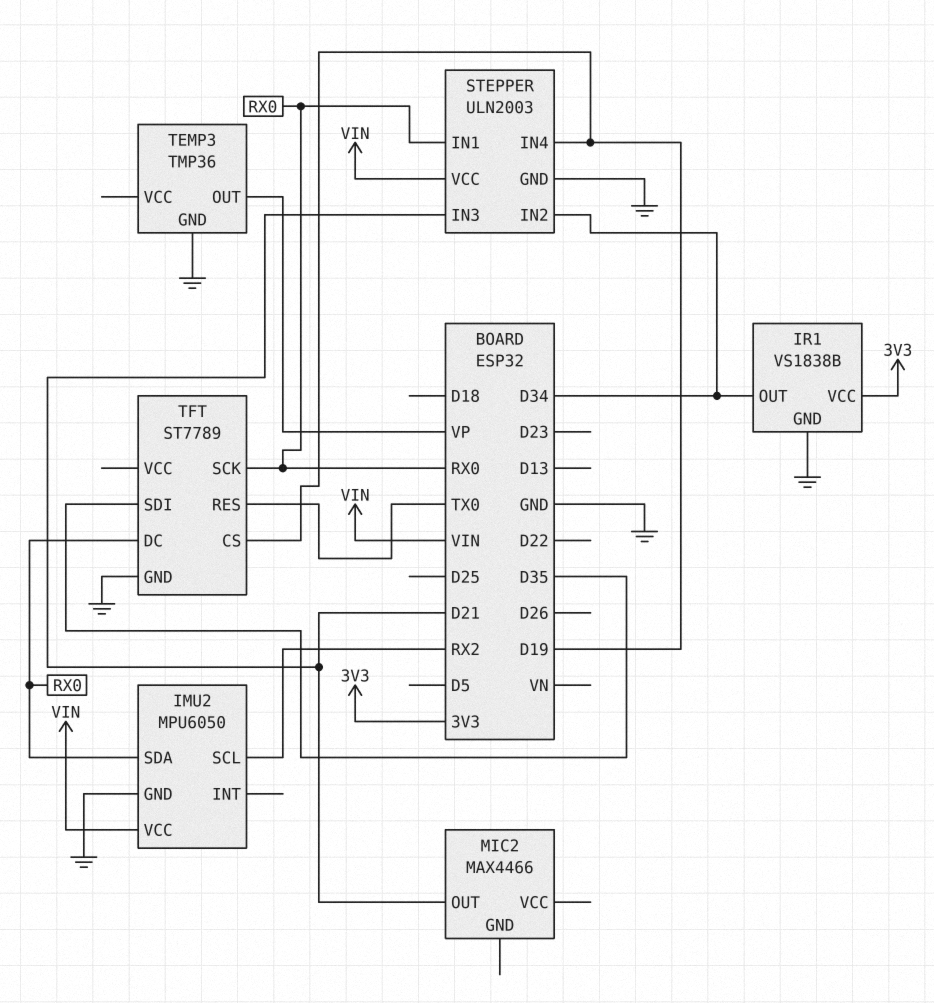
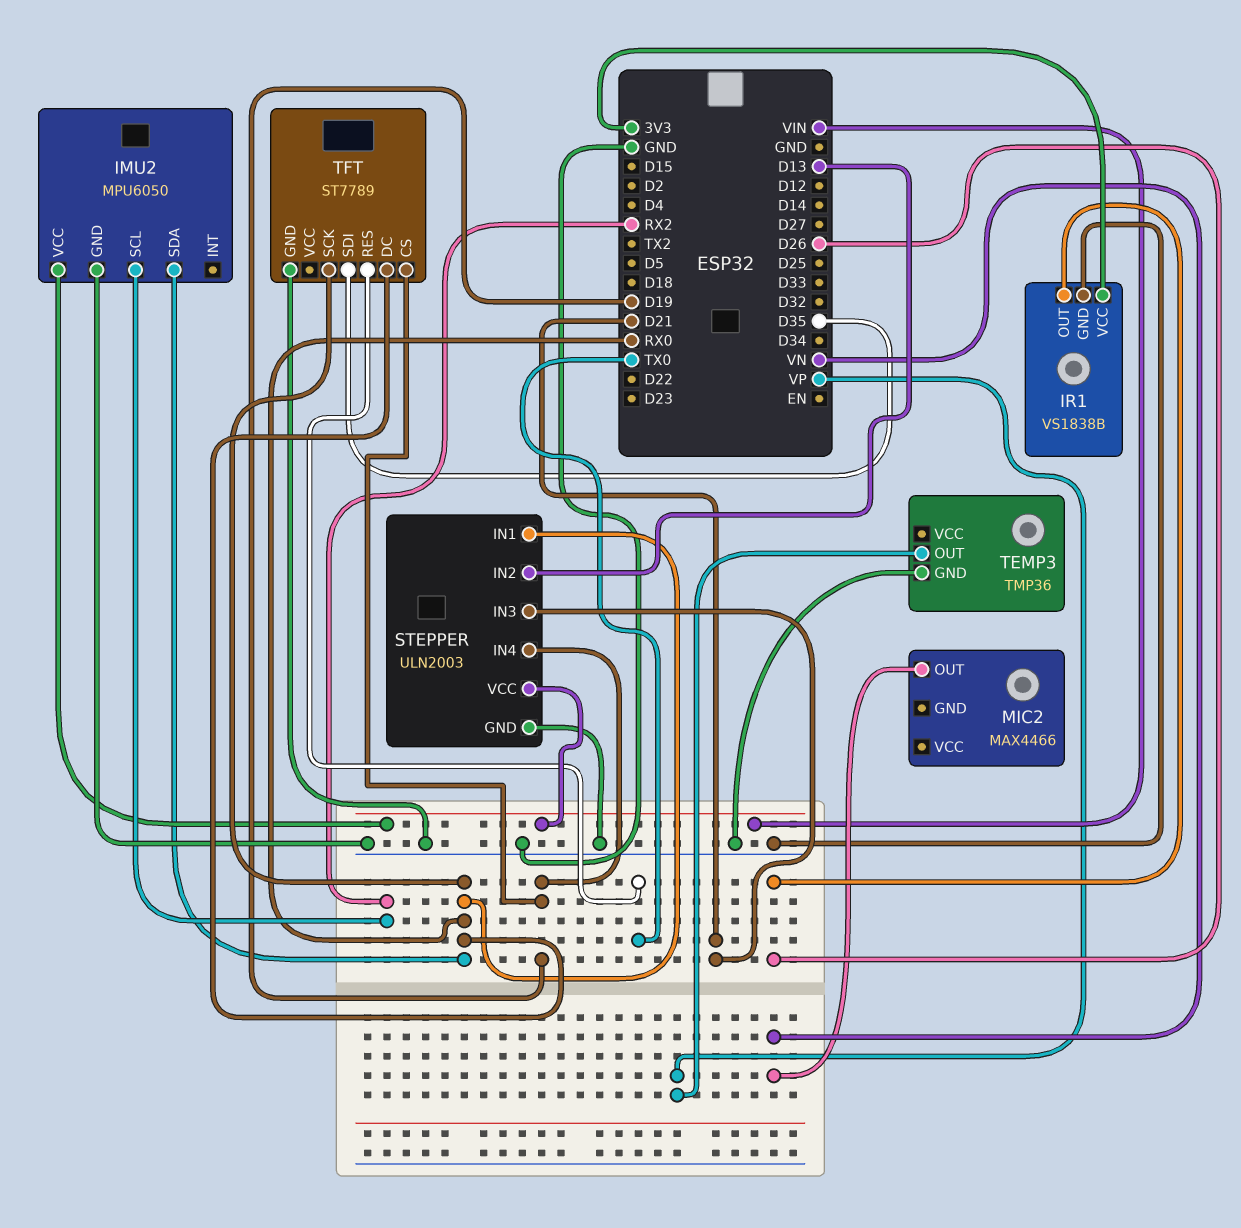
IR1 pin OUT: D34 -> D26
MIC2 pin OUT: D21 -> VN
STEPPER pin IN2: D34 -> D13

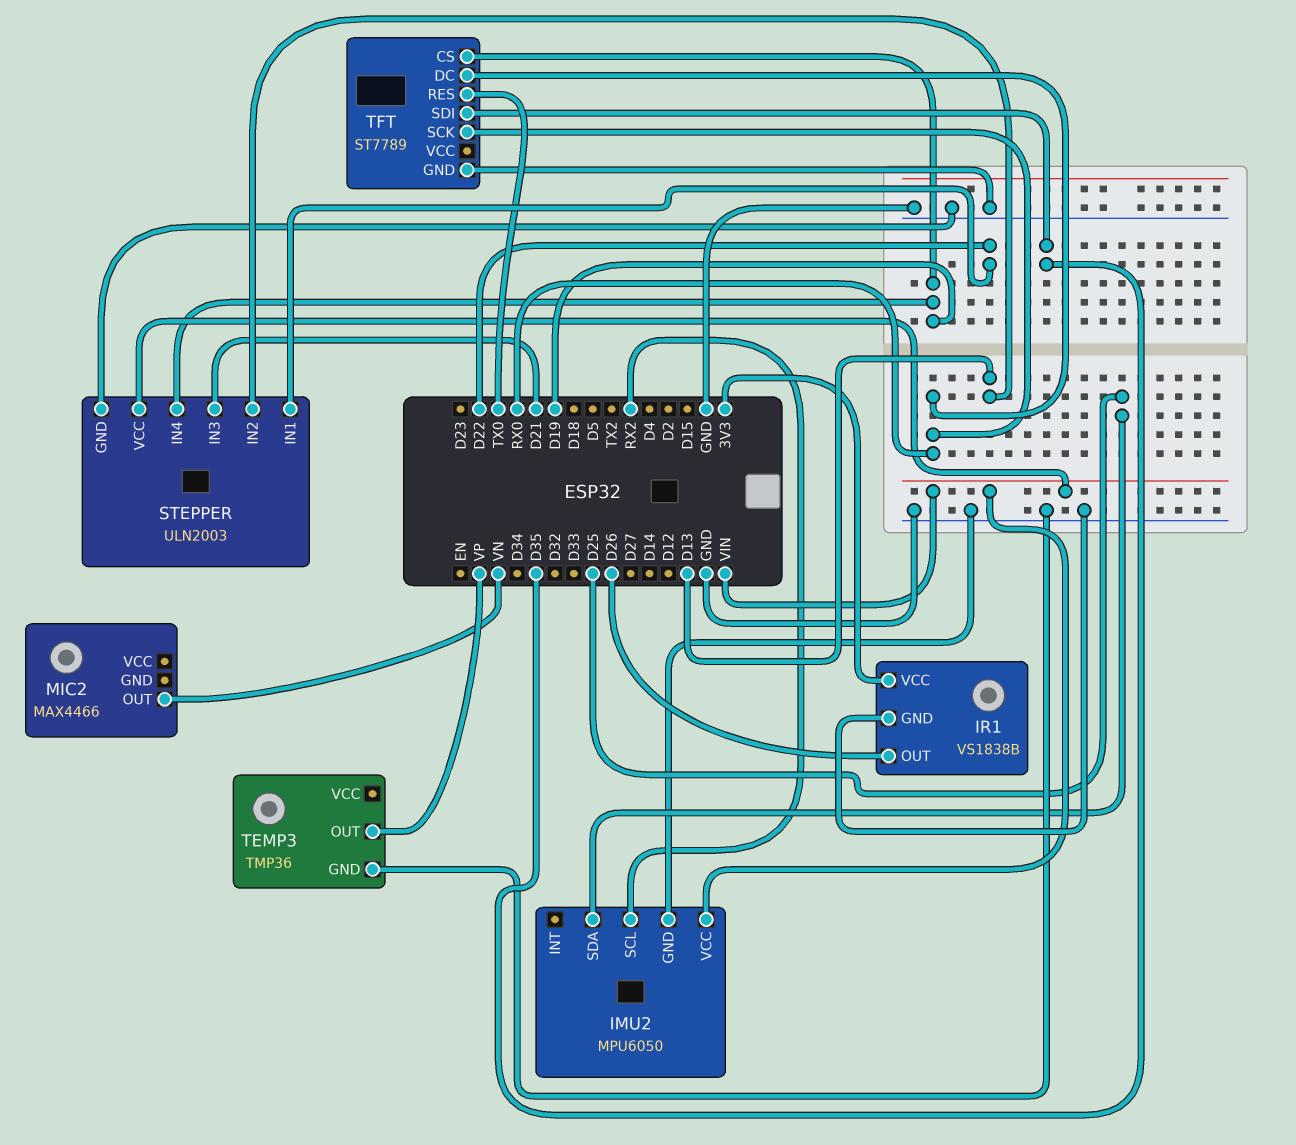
IMU2 pin SDA: RX0 -> D25
STEPPER pin IN1: RX0 -> D22

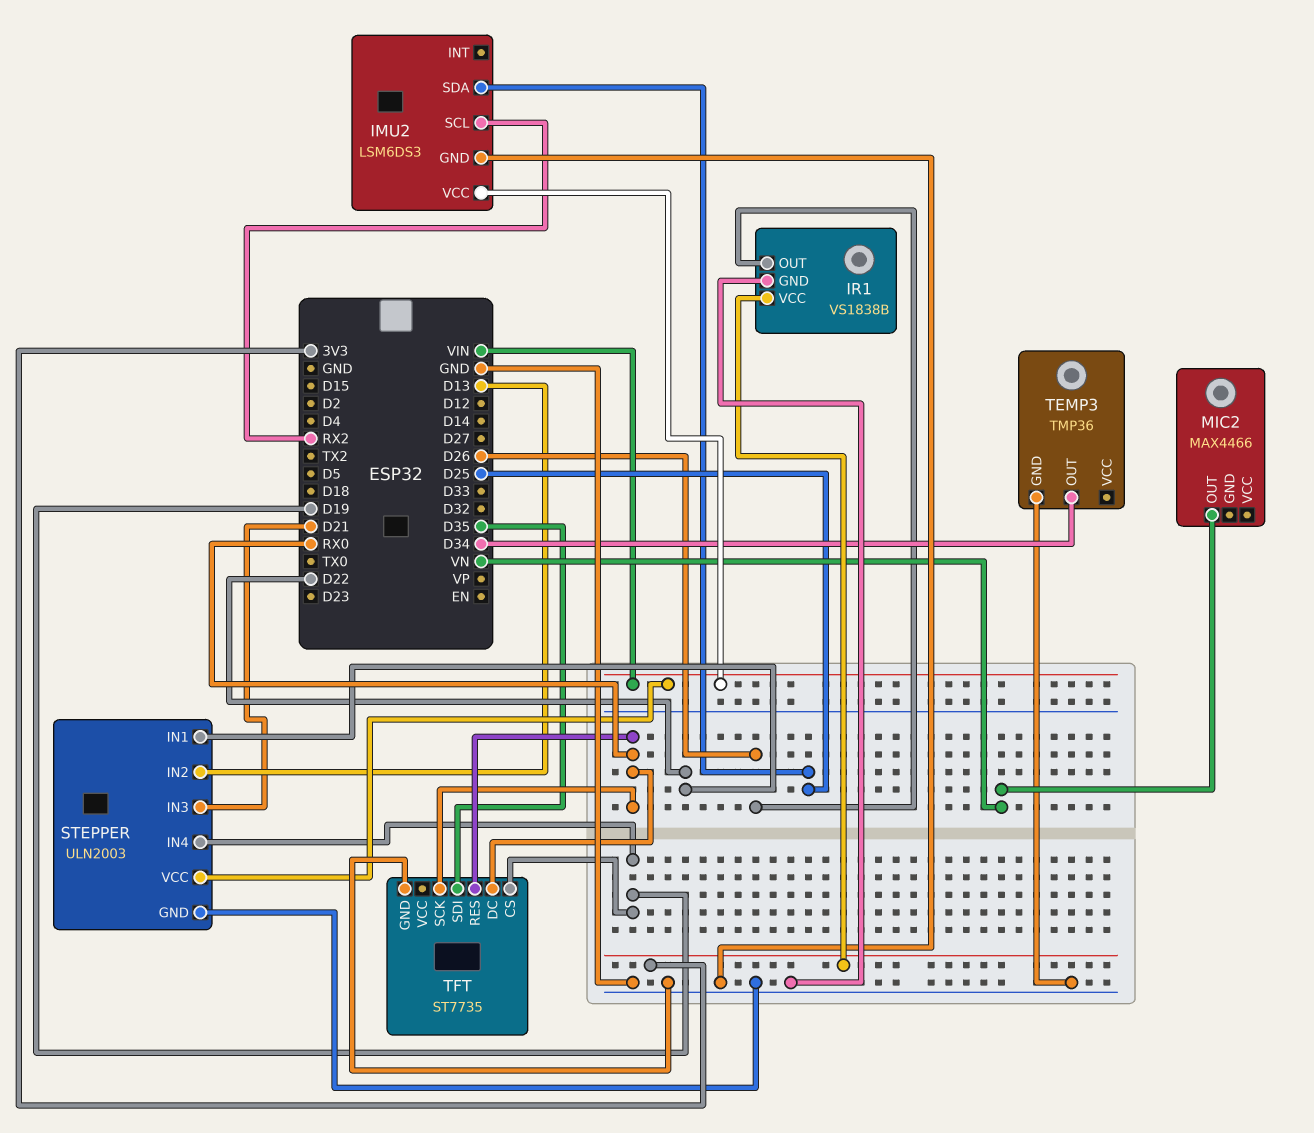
IMU2: MPU6050 -> LSM6DS3
TEMP3 pin OUT: VP -> D34
TFT: ST7789 -> ST7735
TFT pin RES: TX0 -> RX0

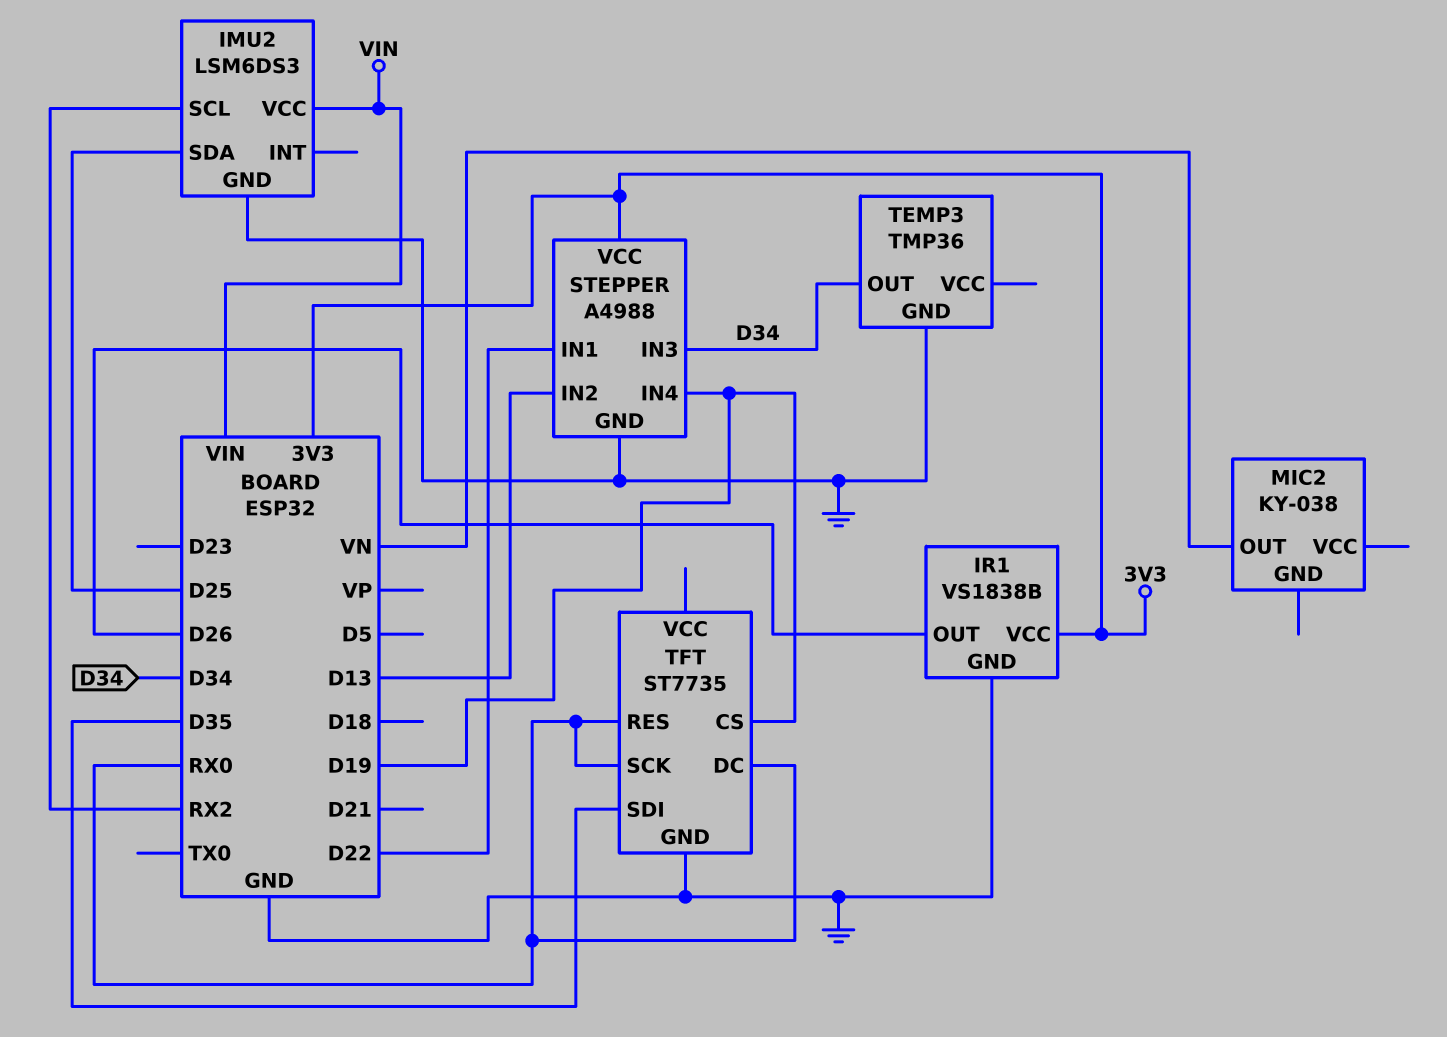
MIC2: MAX4466 -> KY-038
STEPPER: ULN2003 -> A4988
STEPPER pin IN3: D21 -> D34
STEPPER pin VCC: VIN -> 3V3

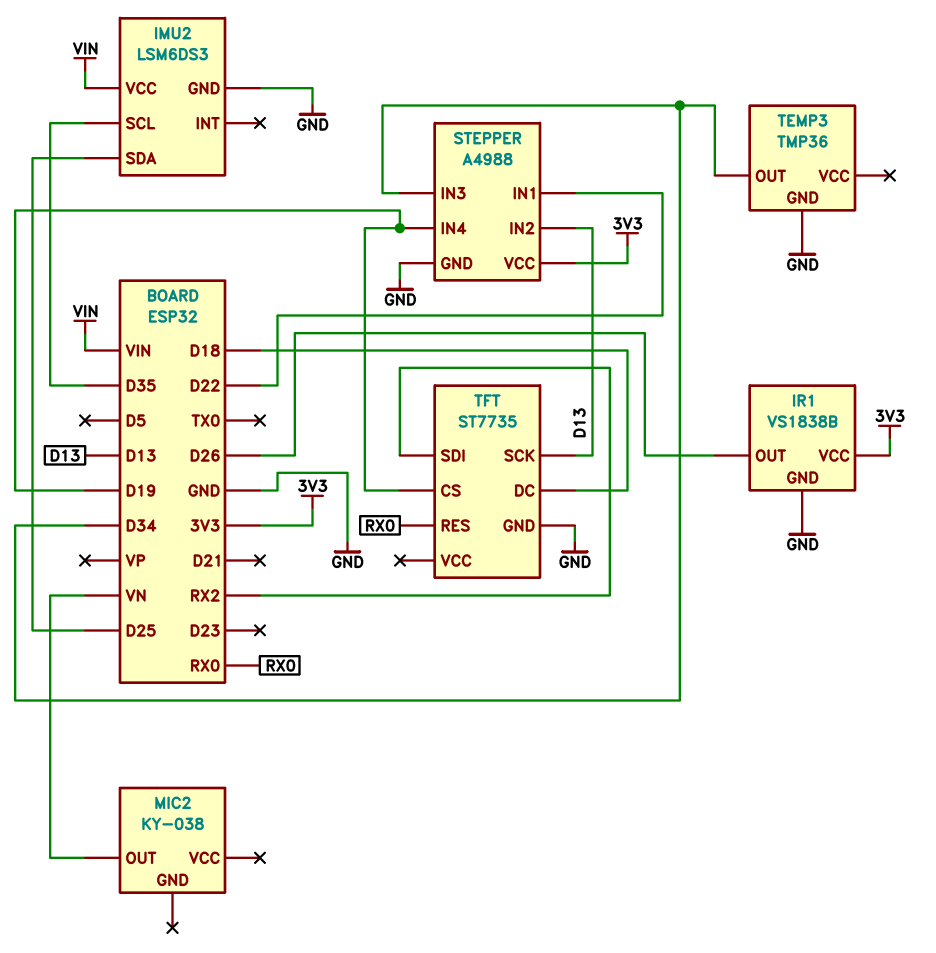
IMU2 pin SCL: RX2 -> D35
TFT pin DC: RX0 -> D18
TFT pin SCK: RX0 -> D13
TFT pin SDI: D35 -> RX2

